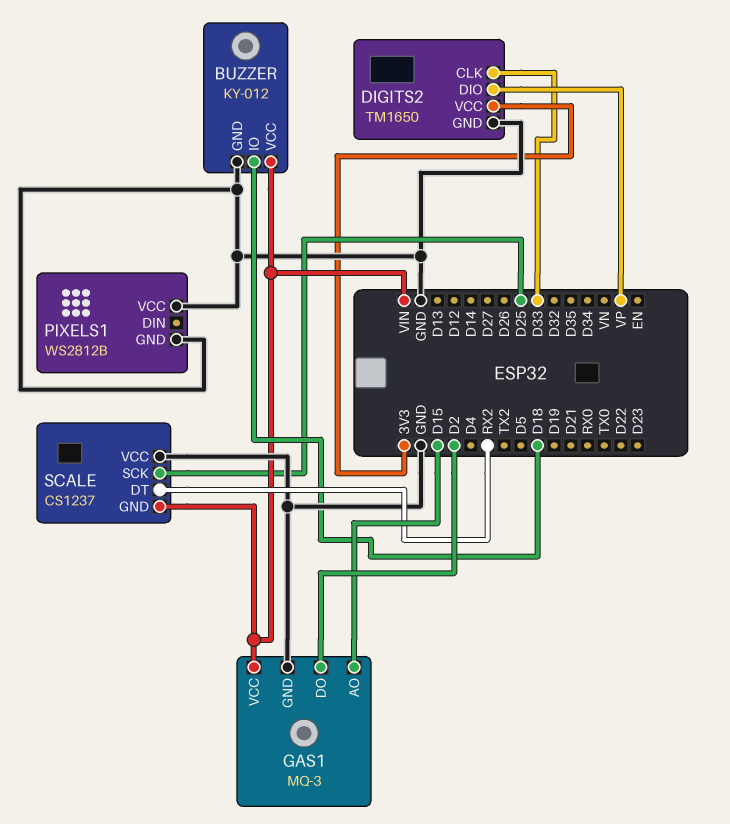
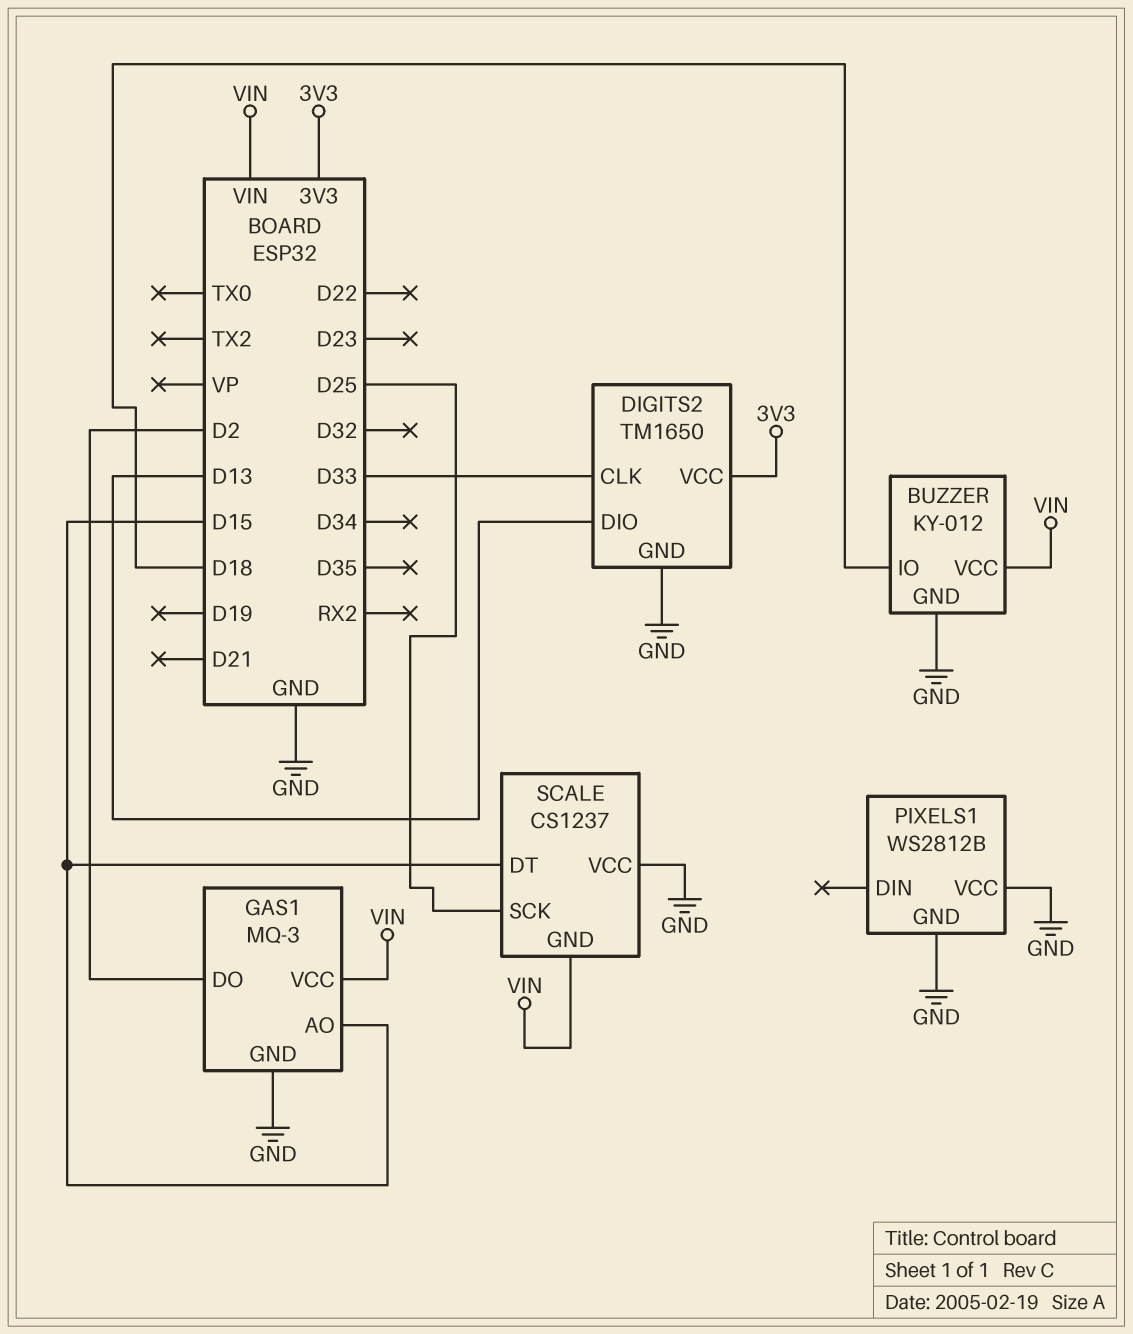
DIGITS2 pin DIO: VP -> D13
SCALE pin DT: RX2 -> D15

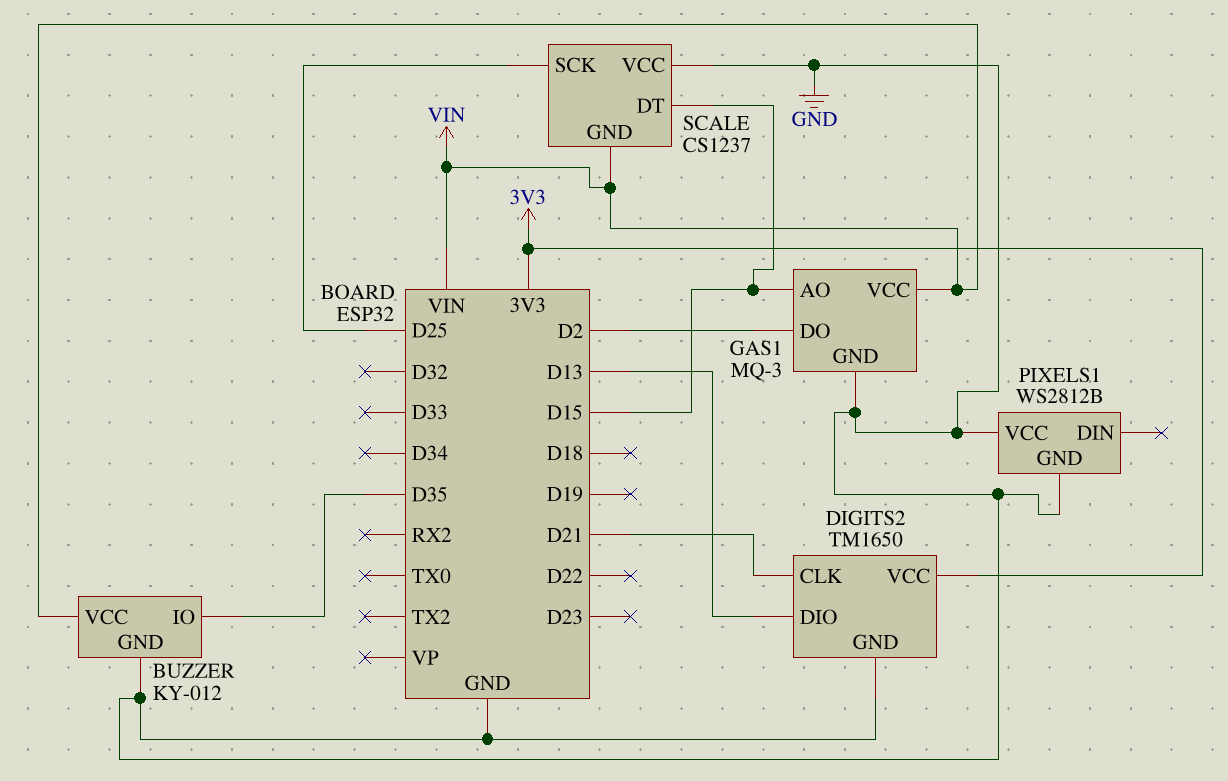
BUZZER pin IO: D18 -> D35
DIGITS2 pin CLK: D33 -> D21

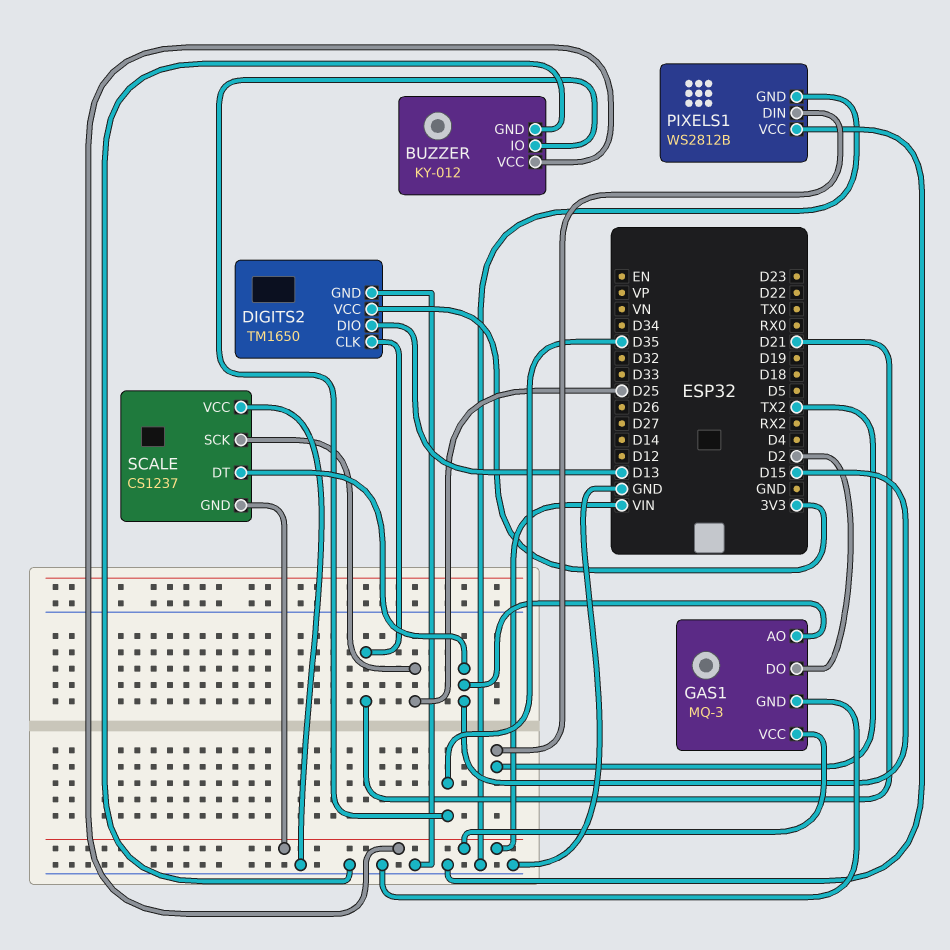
PIXELS1 pin DIN: none -> TX2

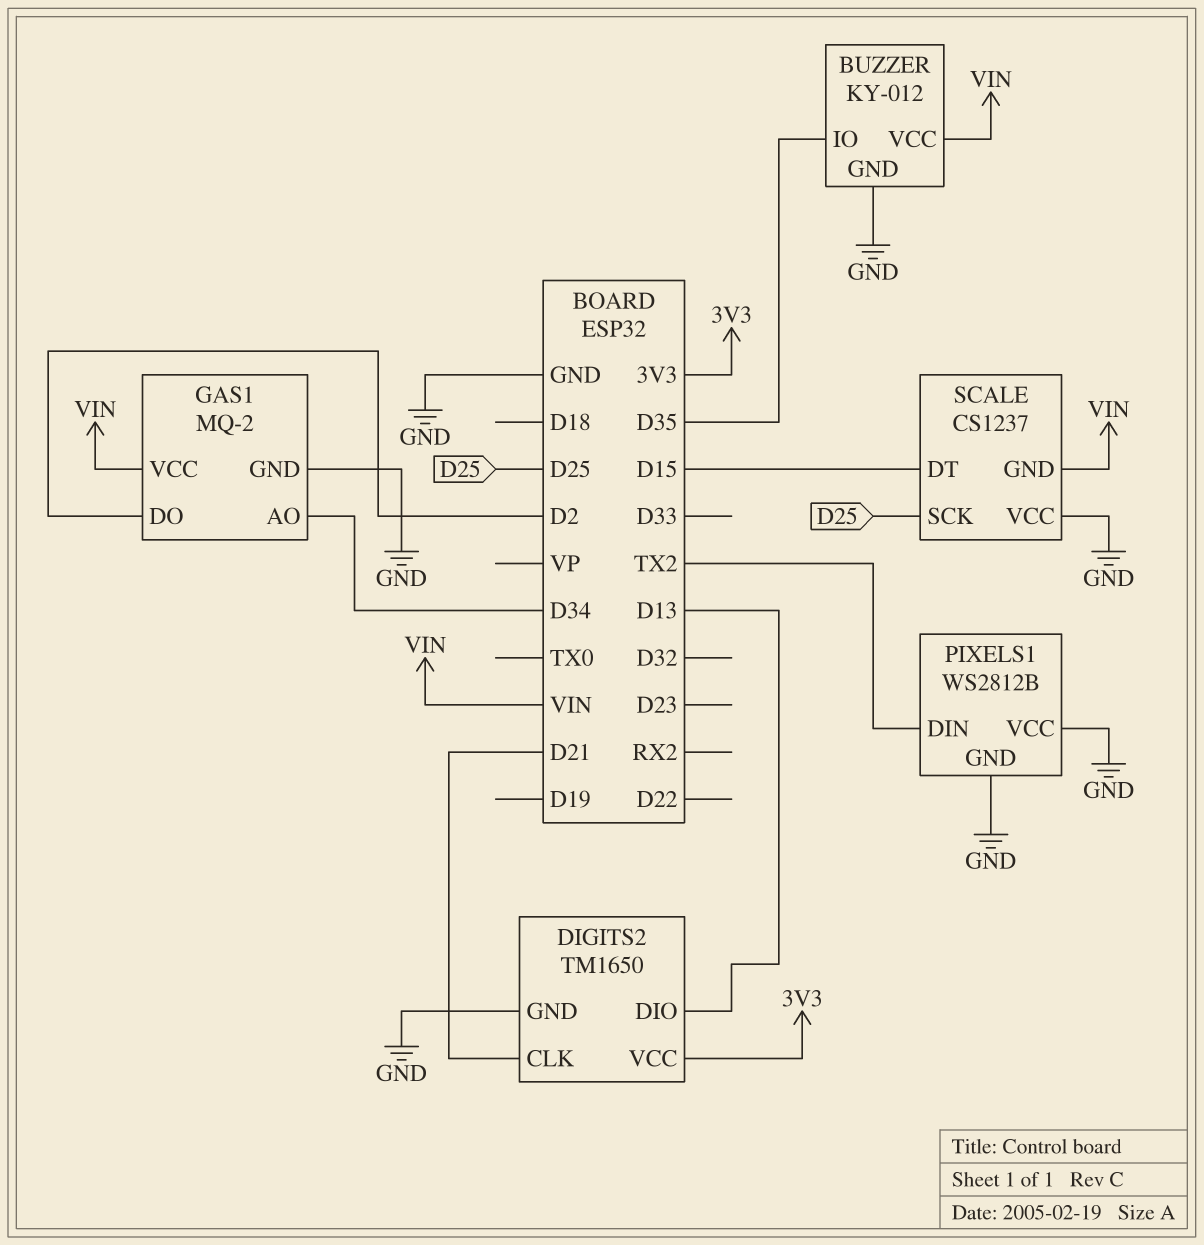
GAS1: MQ-3 -> MQ-2
GAS1 pin AO: D15 -> D34

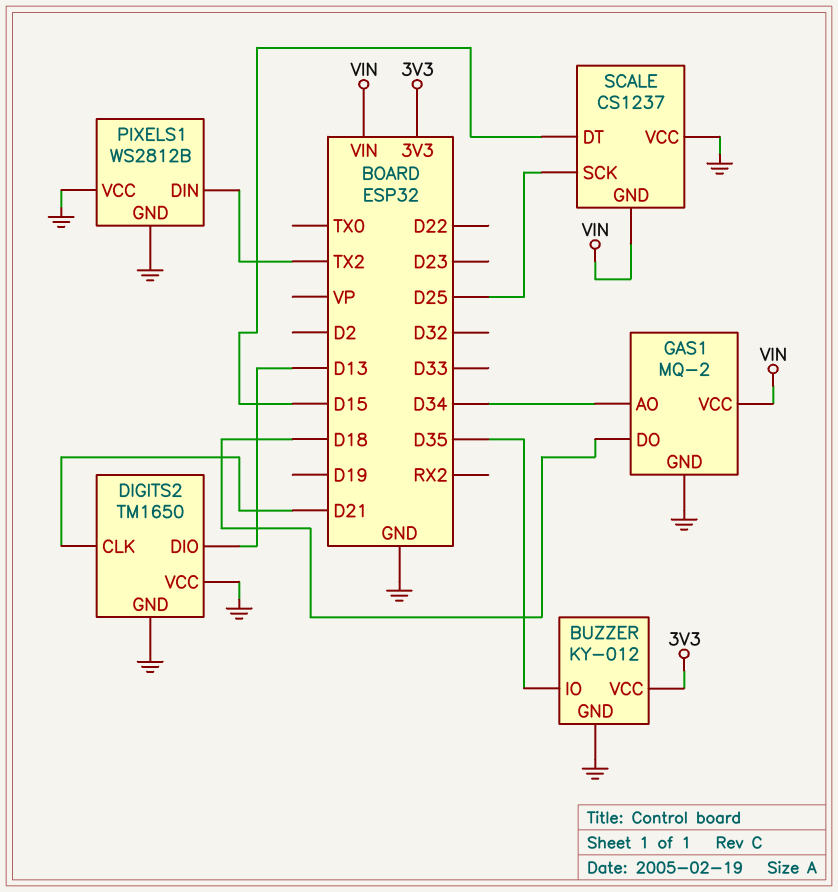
BUZZER pin VCC: VIN -> 3V3
DIGITS2 pin VCC: 3V3 -> GND
GAS1 pin DO: D2 -> D18

